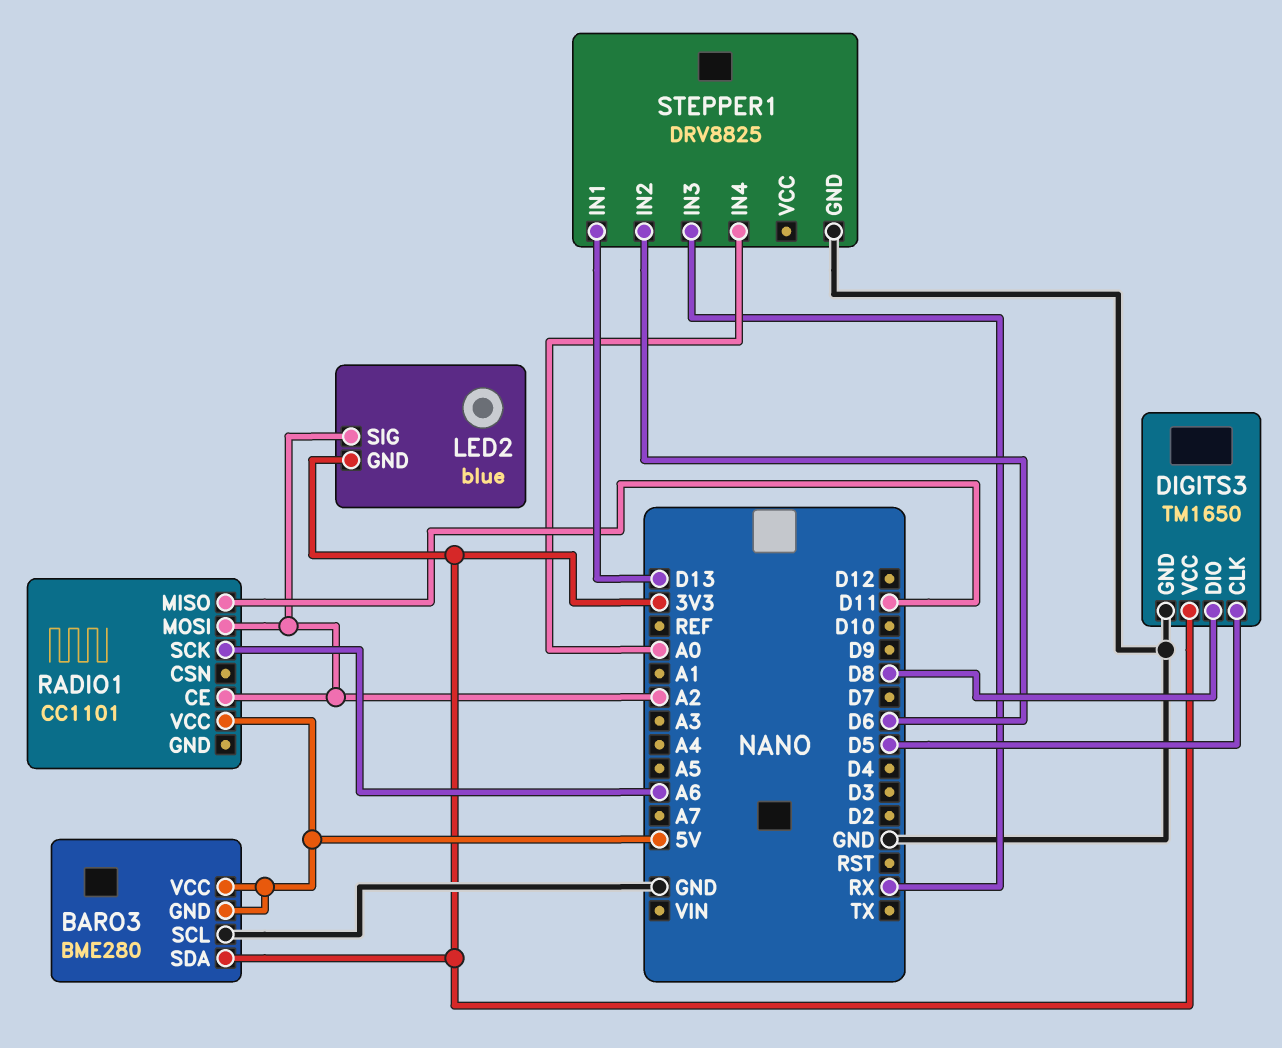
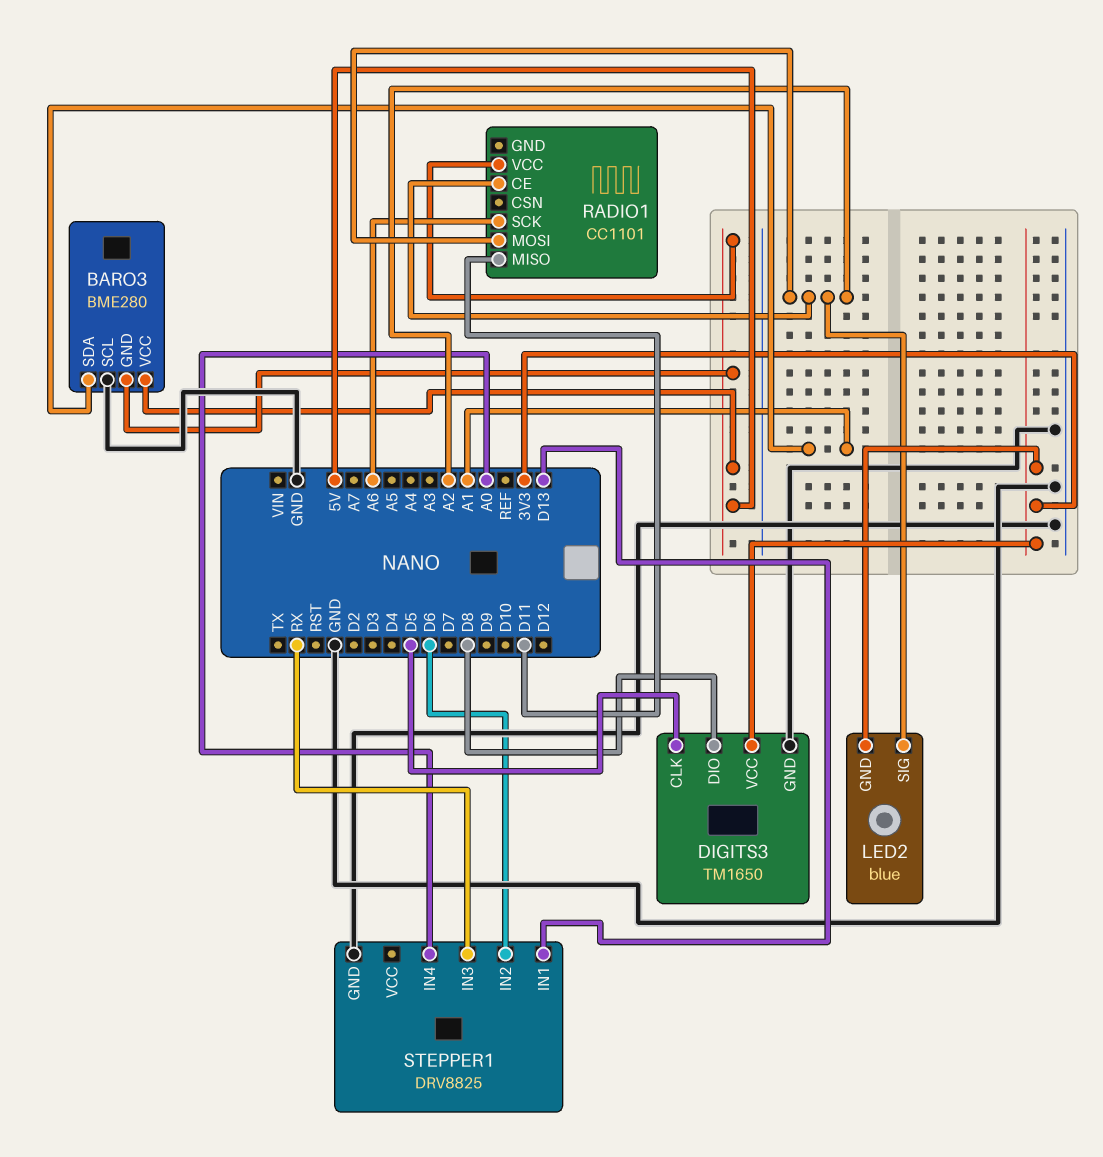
BARO3 pin SDA: 3V3 -> A1

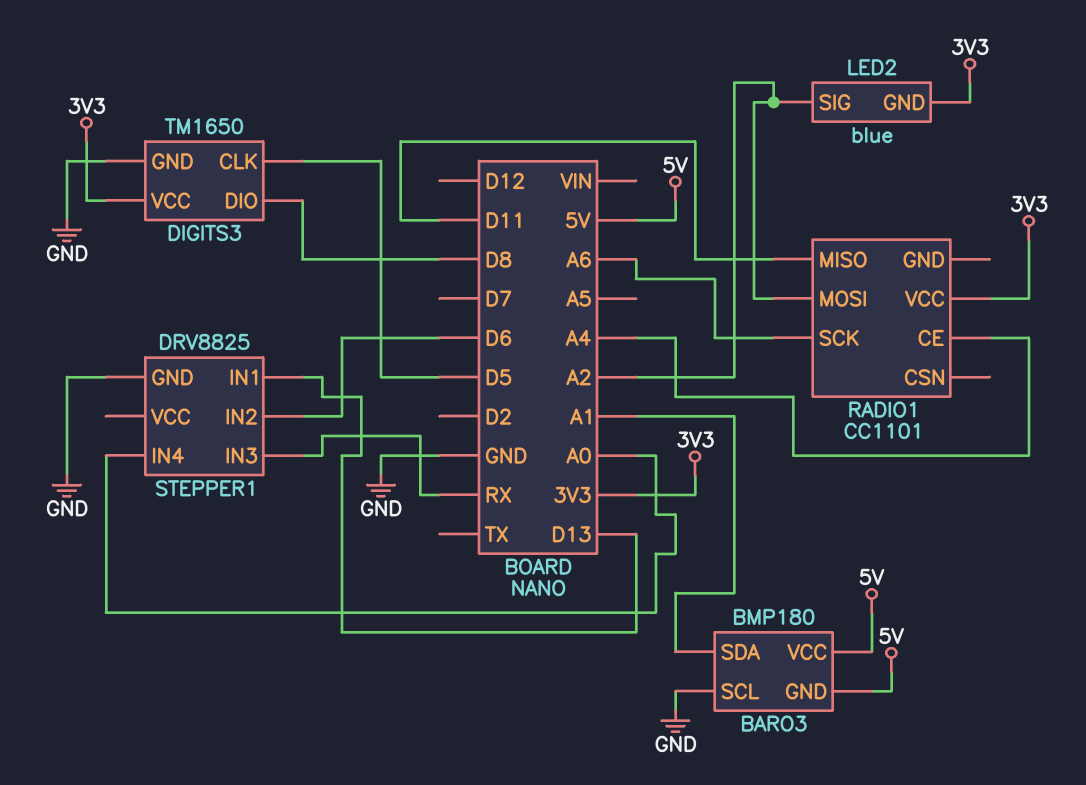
BARO3: BME280 -> BMP180
RADIO1 pin CE: A2 -> A4
RADIO1 pin VCC: 5V -> 3V3

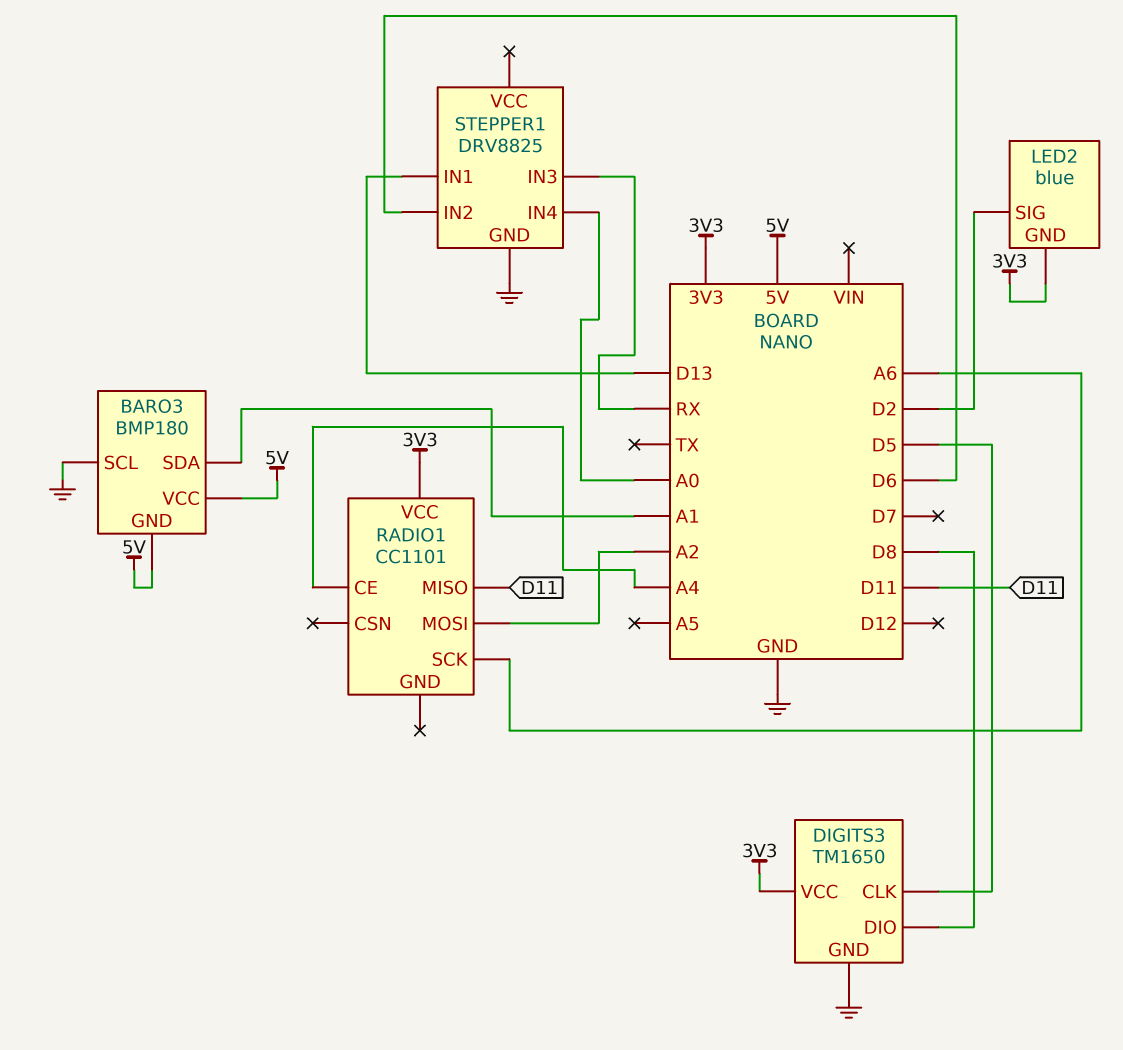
LED2 pin SIG: A2 -> D2

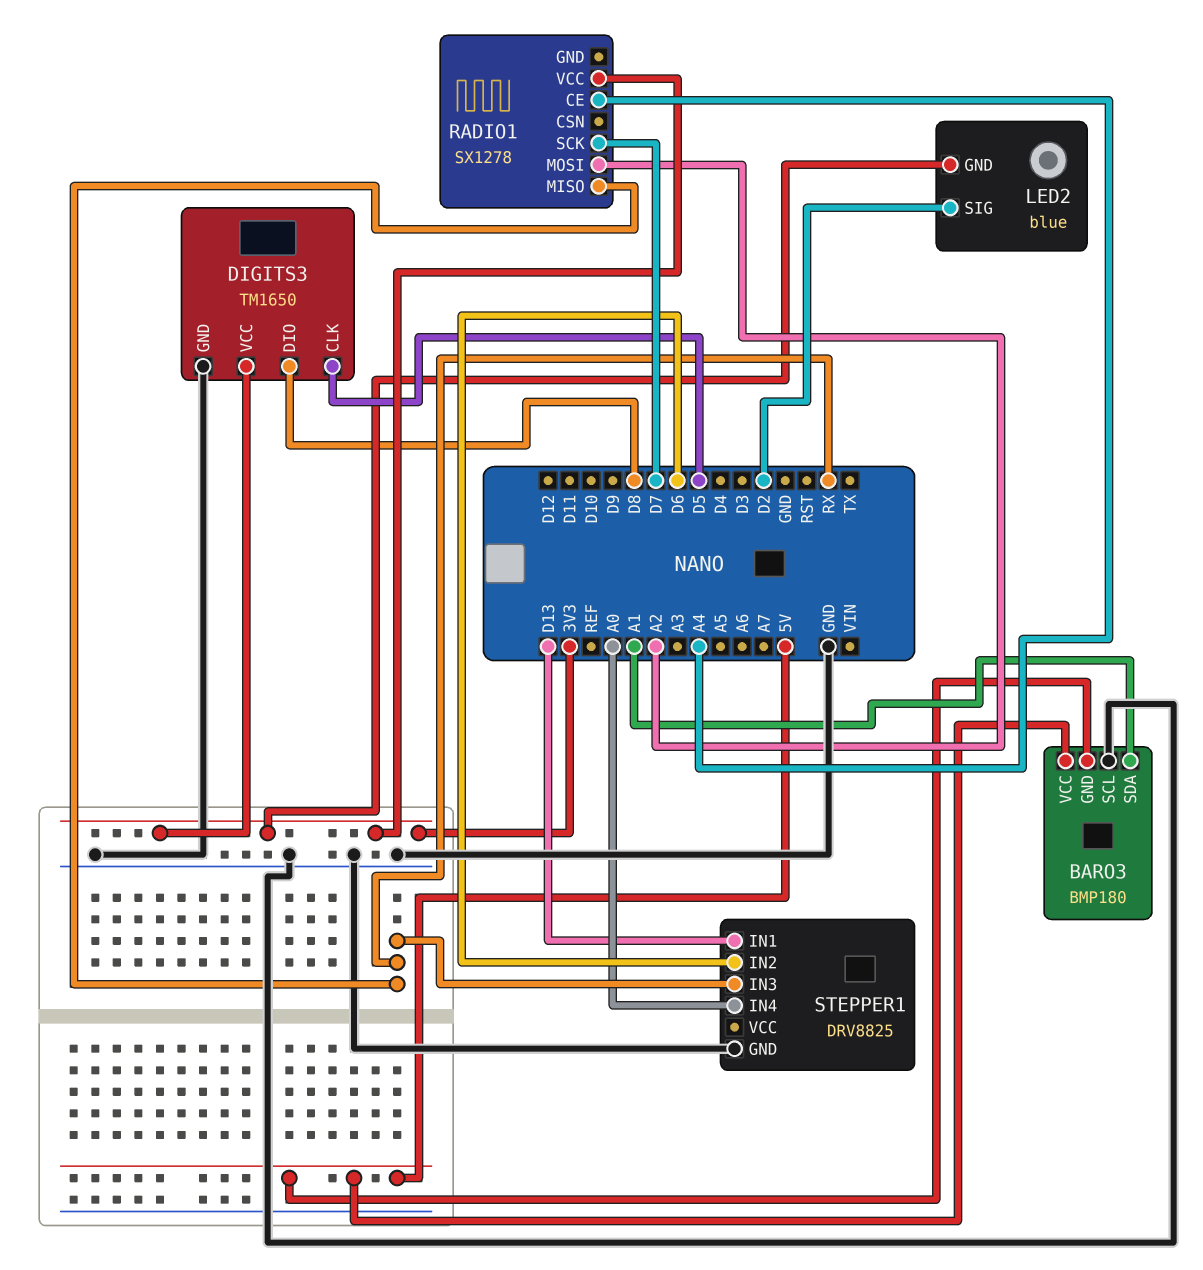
RADIO1: CC1101 -> SX1278
RADIO1 pin MISO: D11 -> RX
RADIO1 pin SCK: A6 -> D7

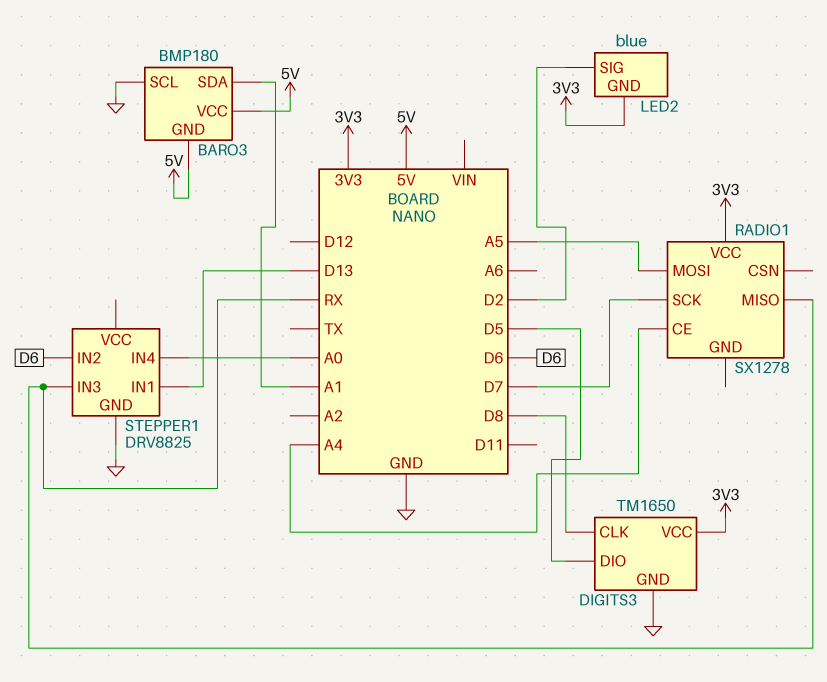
DIGITS3 pin CLK: D5 -> D8
DIGITS3 pin DIO: D8 -> D5
RADIO1 pin MOSI: A2 -> A5

